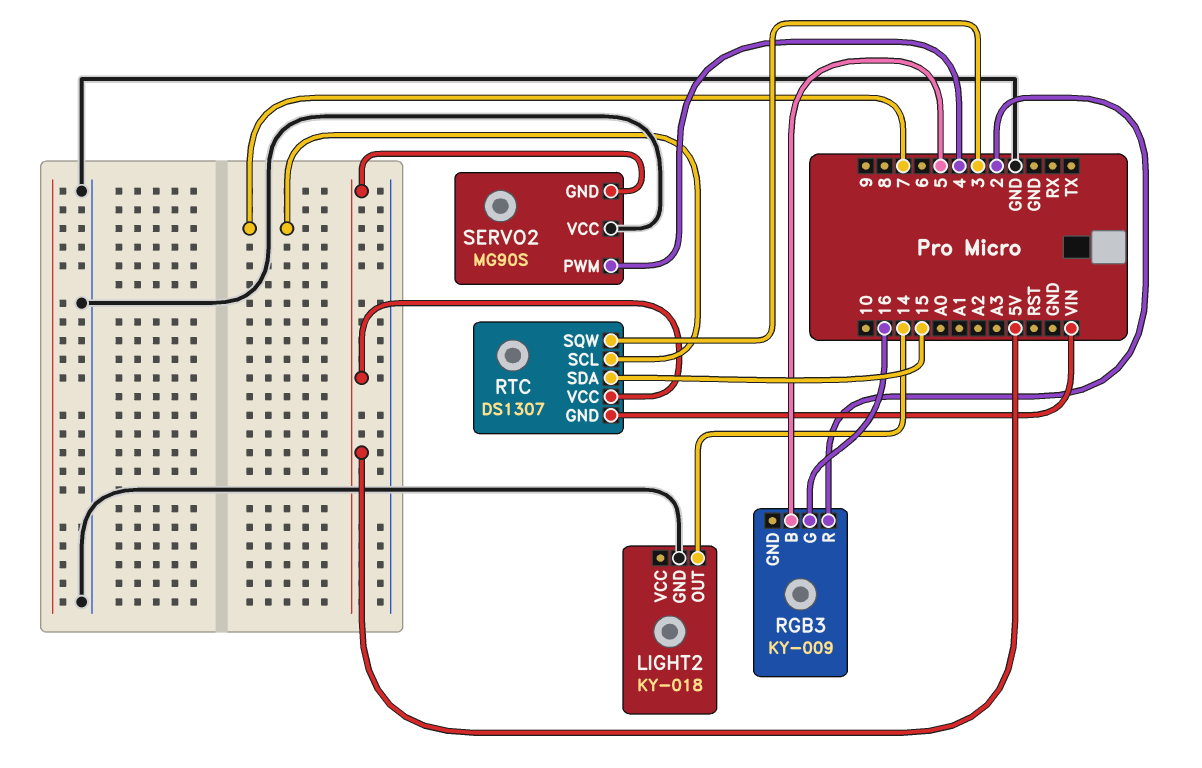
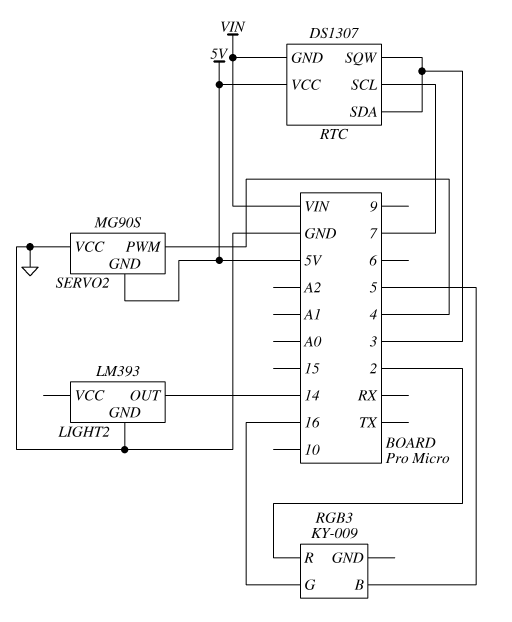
LIGHT2: KY-018 -> LM393
RTC pin SDA: 15 -> 3

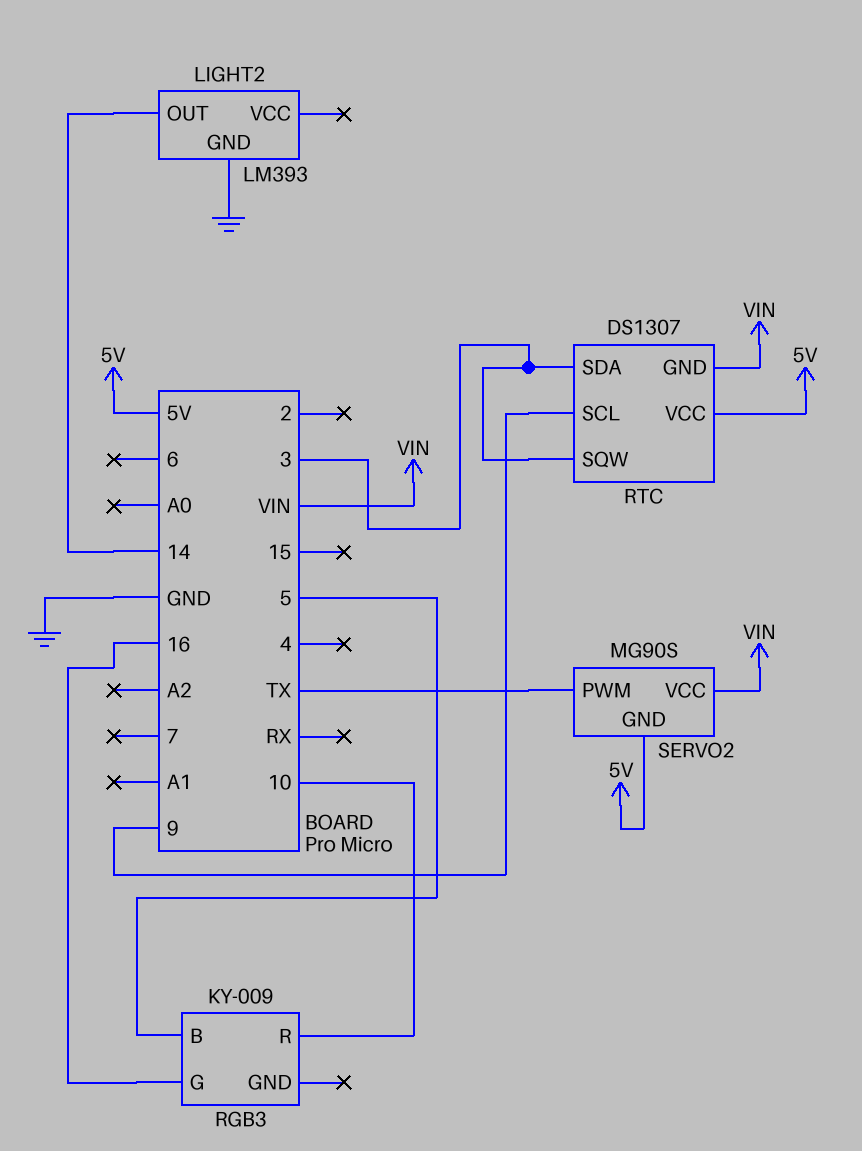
RGB3 pin R: 2 -> 10
RTC pin SCL: 7 -> 9
SERVO2 pin PWM: 4 -> TX
SERVO2 pin VCC: GND -> VIN

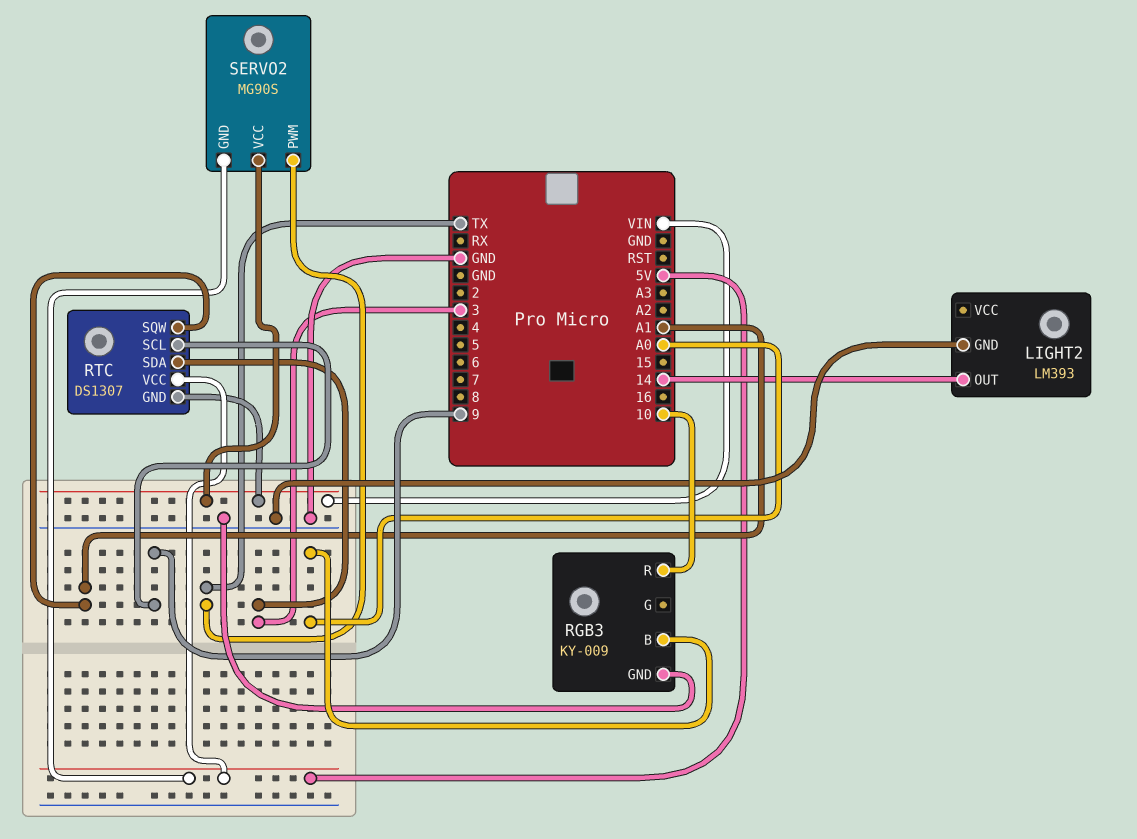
RGB3 pin B: 5 -> A0
RGB3 pin G: 16 -> none
RGB3 pin GND: none -> GND
RTC pin SQW: 3 -> A1

